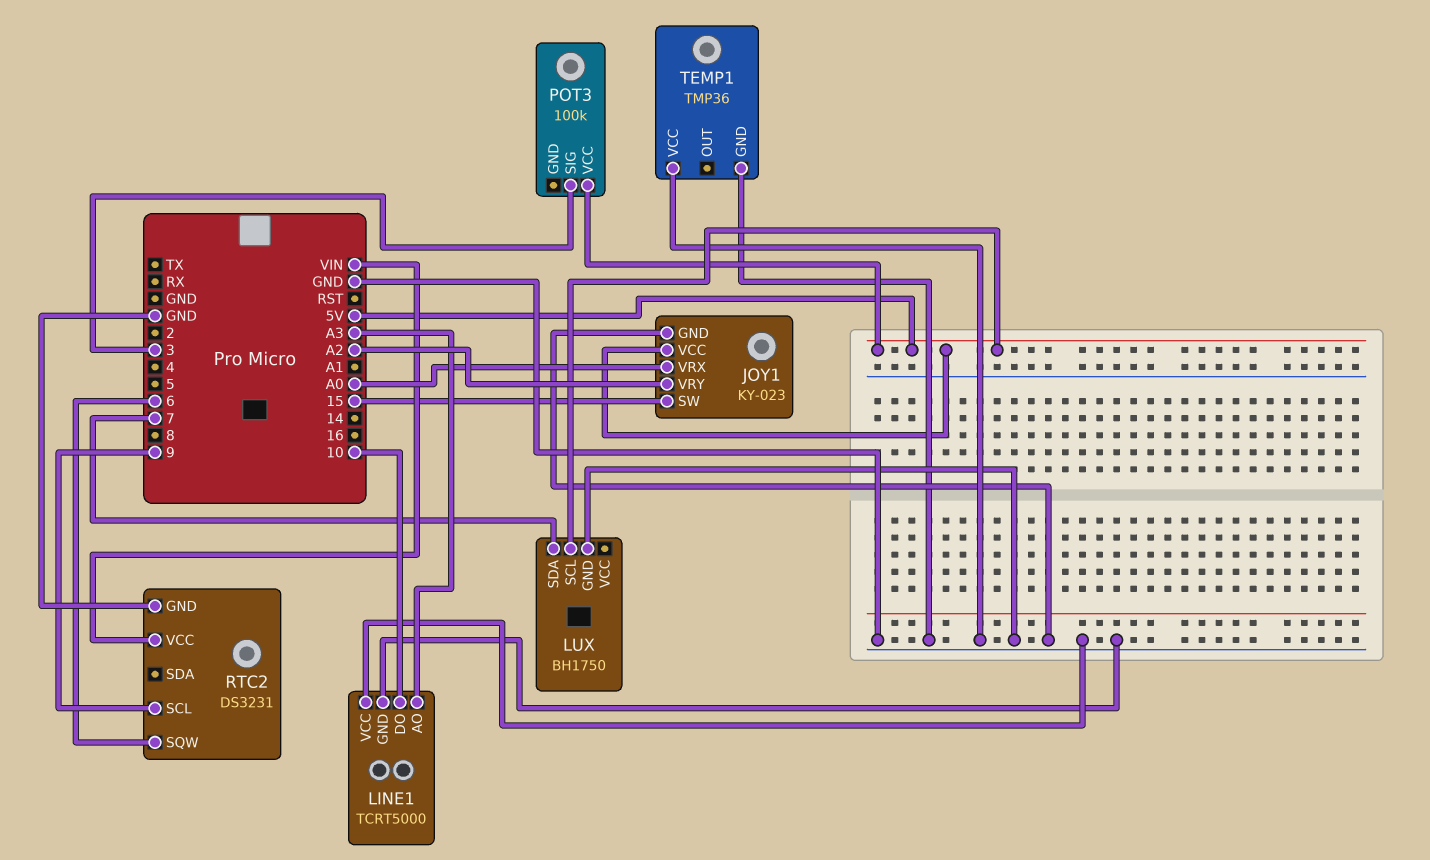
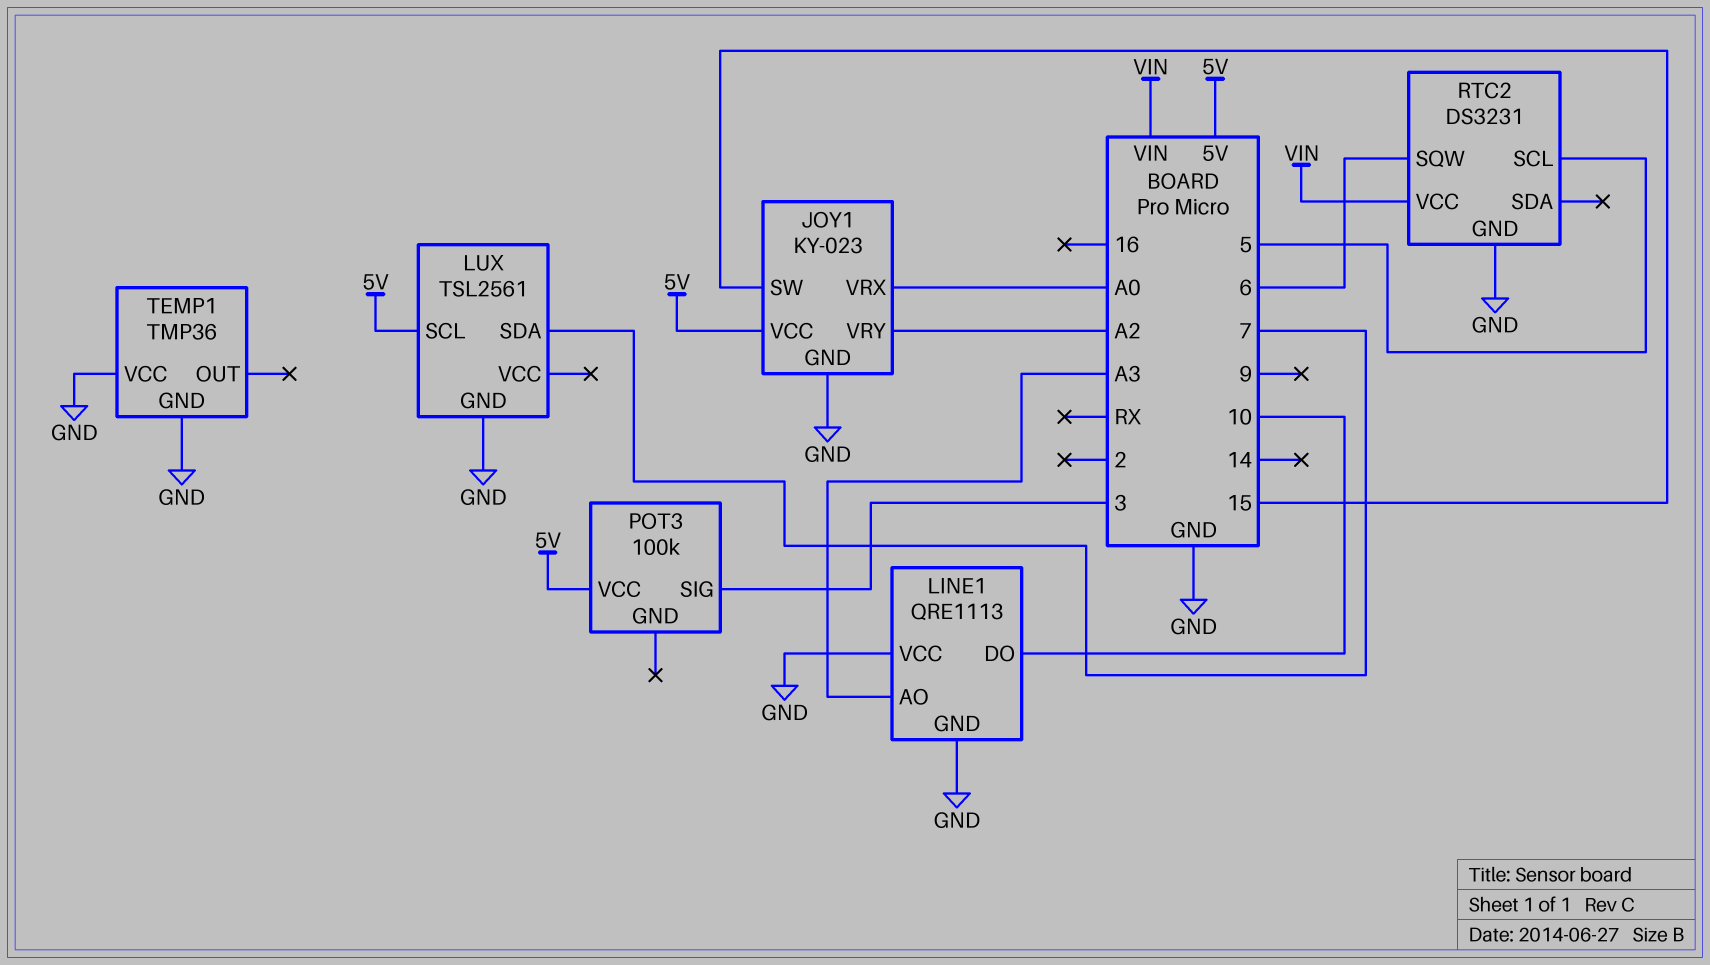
LINE1: TCRT5000 -> QRE1113
LUX: BH1750 -> TSL2561
RTC2 pin SCL: 9 -> 5

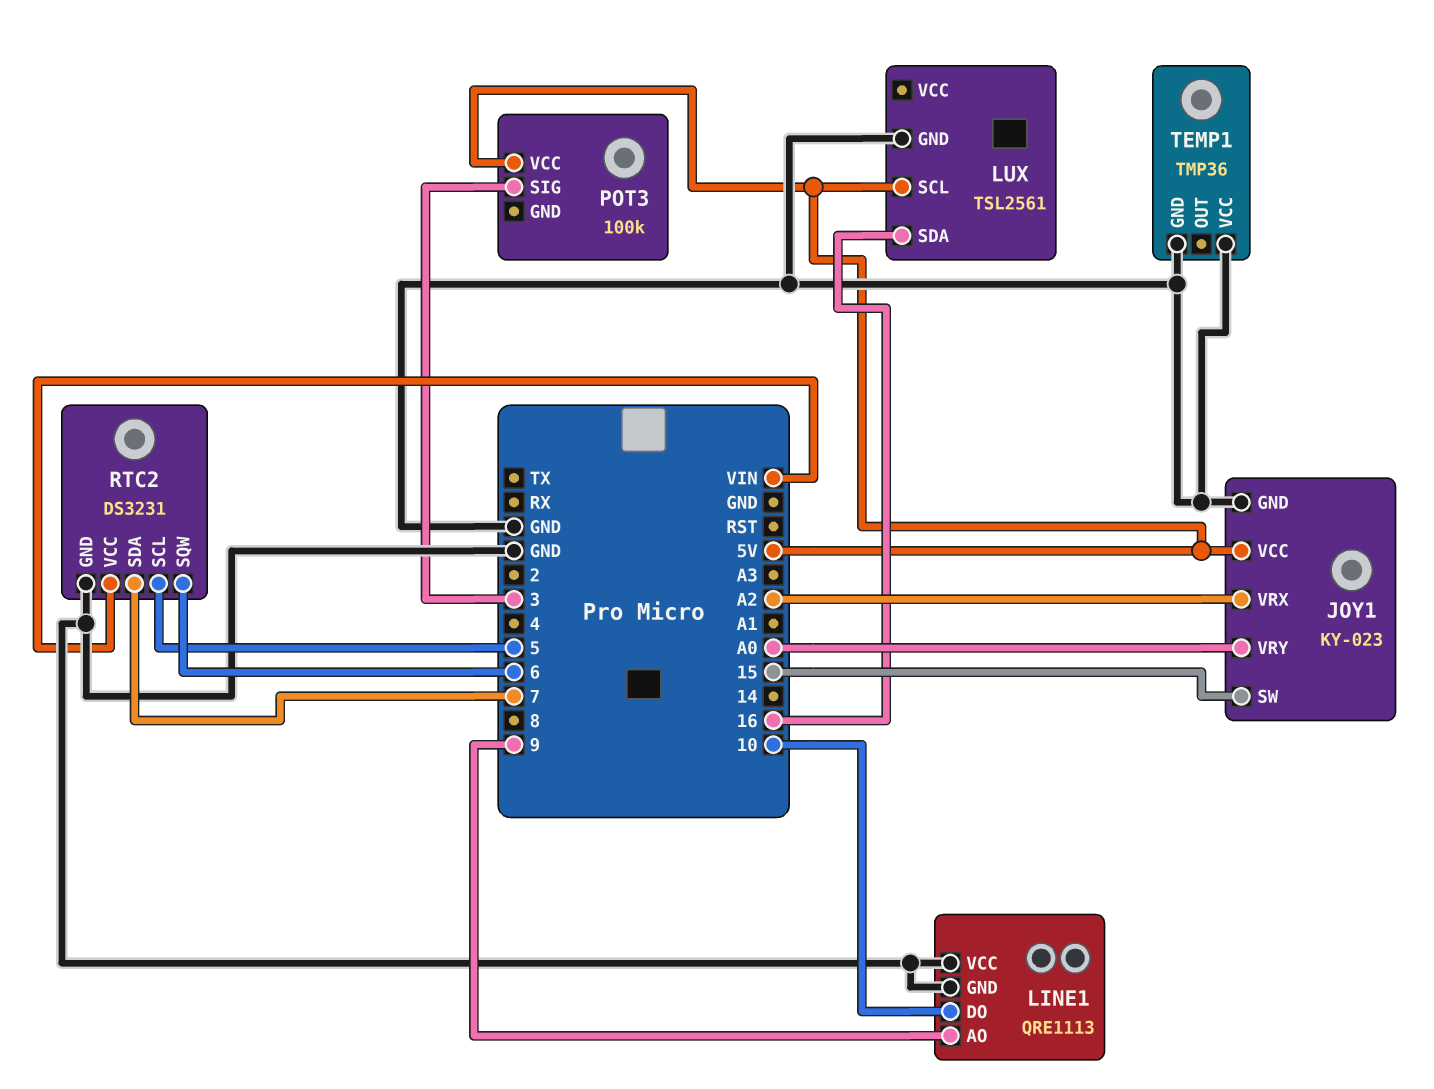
JOY1 pin VRX: A0 -> A2
JOY1 pin VRY: A2 -> A0
LINE1 pin AO: A3 -> 9
LUX pin SDA: 7 -> 16
RTC2 pin SDA: none -> 7

